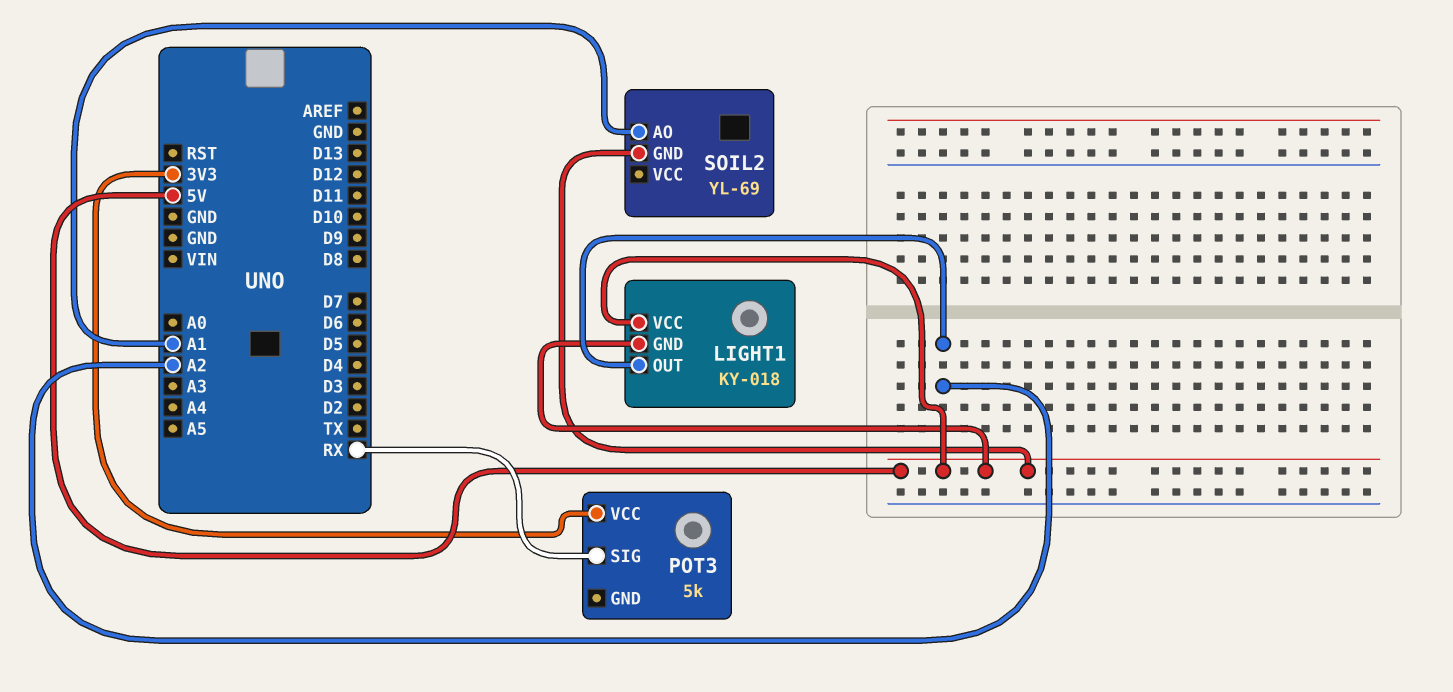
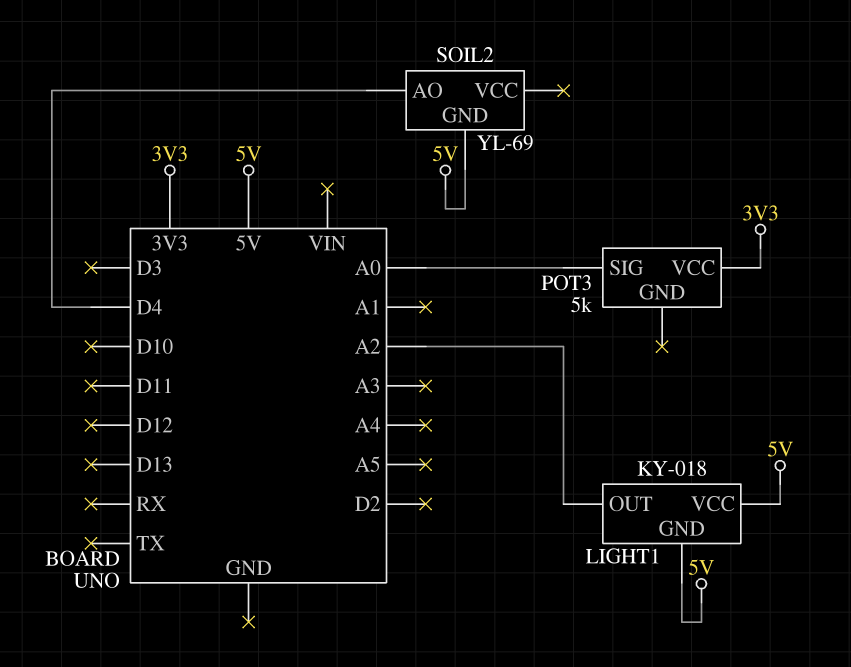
POT3 pin SIG: RX -> A0
SOIL2 pin AO: A1 -> D4

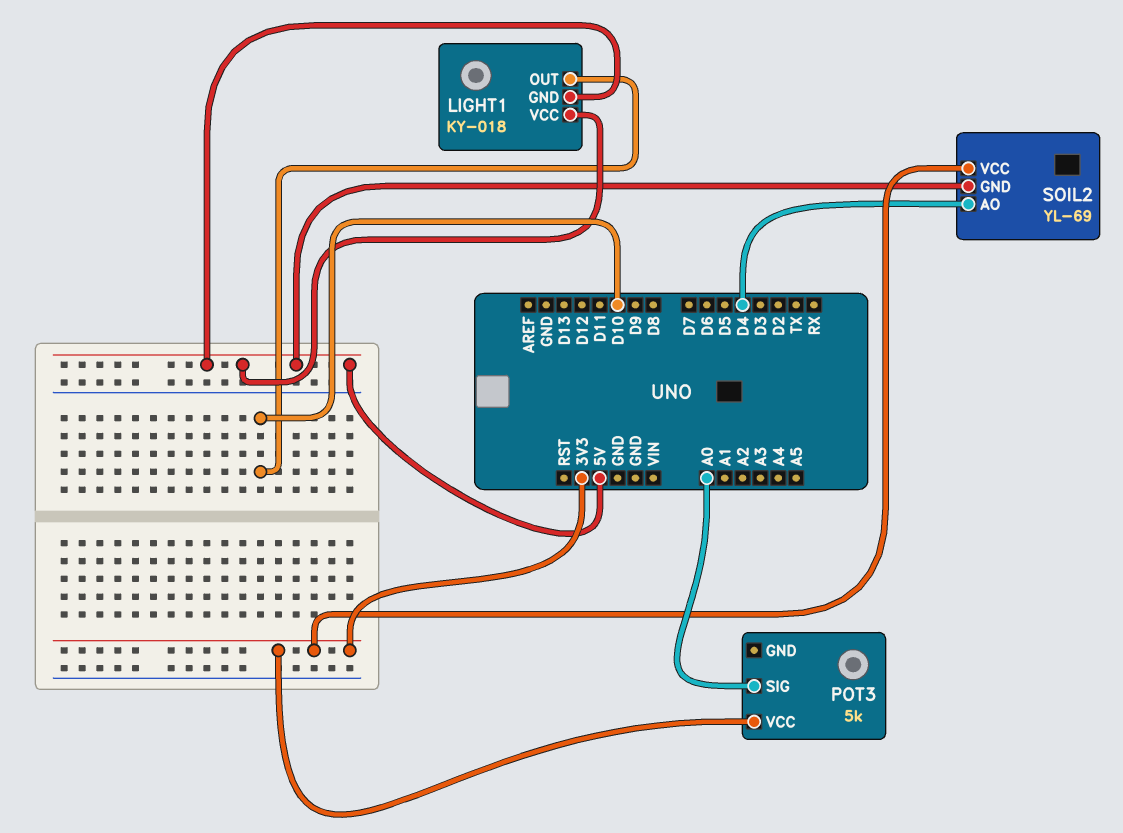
LIGHT1 pin OUT: A2 -> D10
SOIL2 pin VCC: none -> 3V3

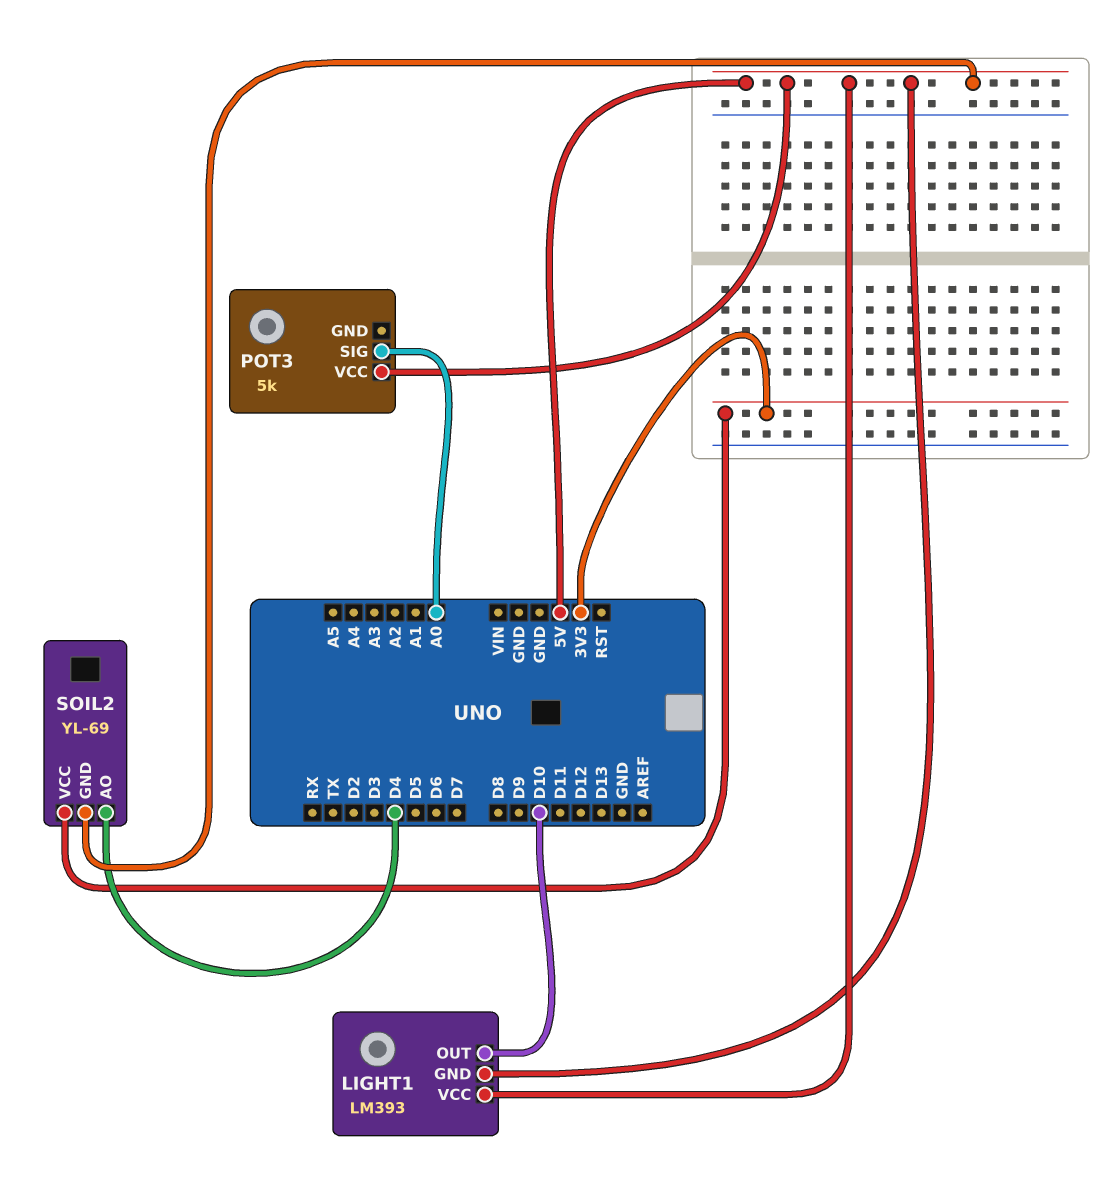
LIGHT1: KY-018 -> LM393
POT3 pin VCC: 3V3 -> 5V

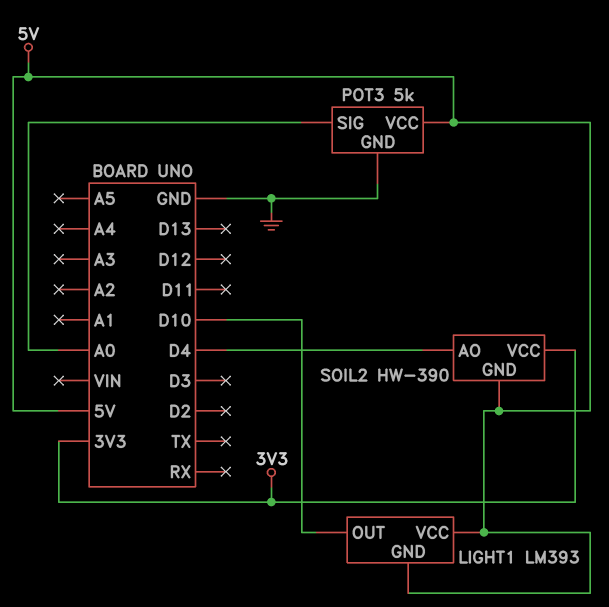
POT3 pin GND: none -> GND
SOIL2: YL-69 -> HW-390

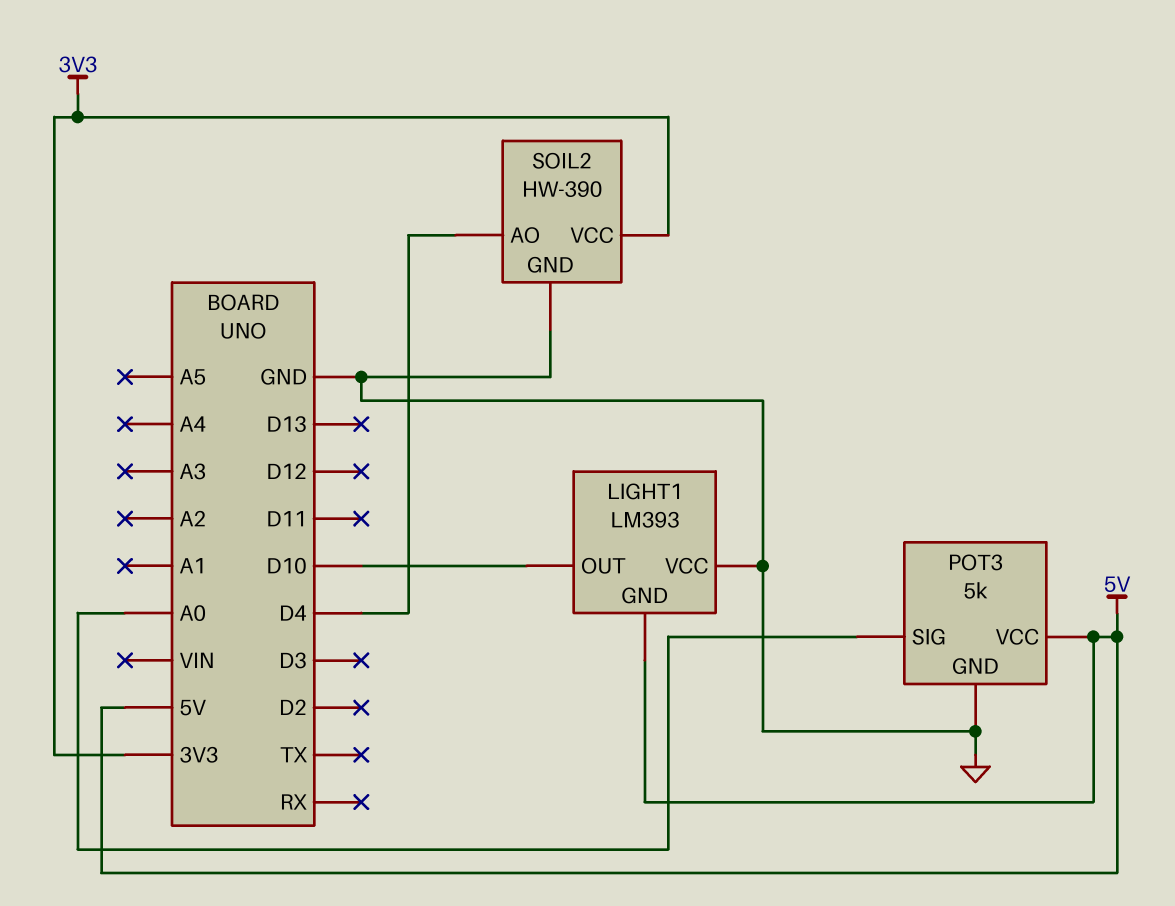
LIGHT1 pin VCC: 5V -> GND
SOIL2 pin GND: 5V -> GND

